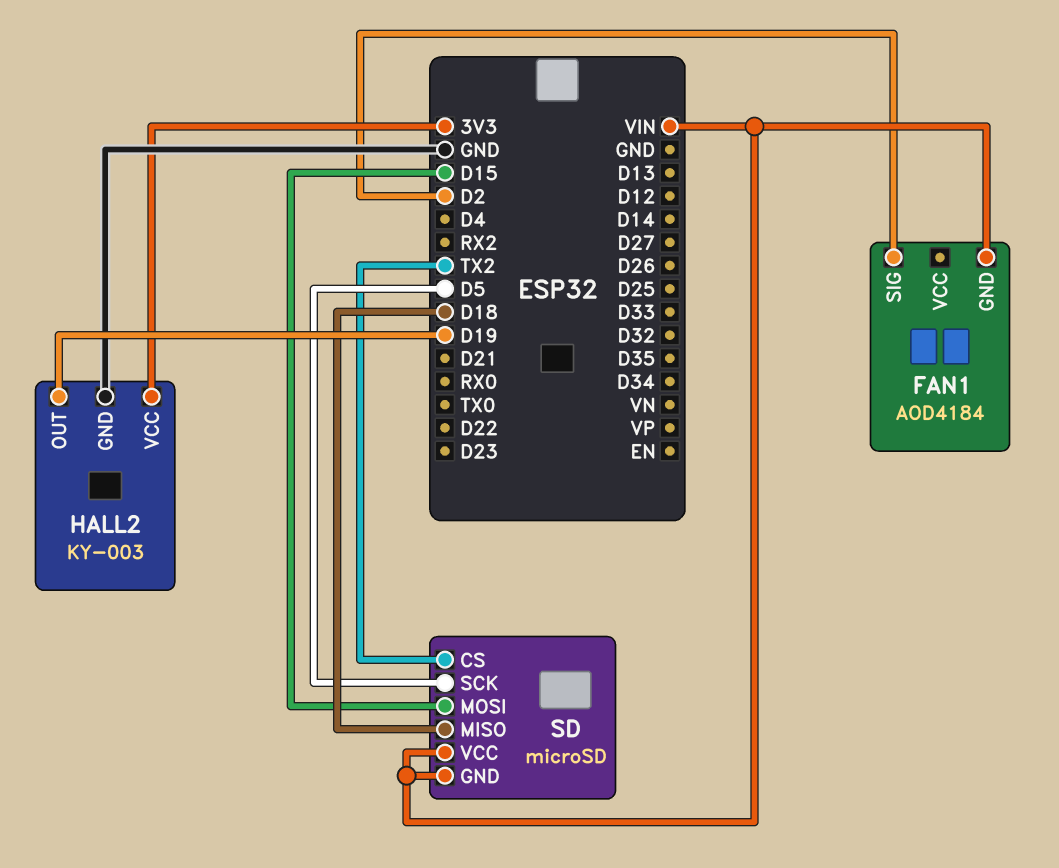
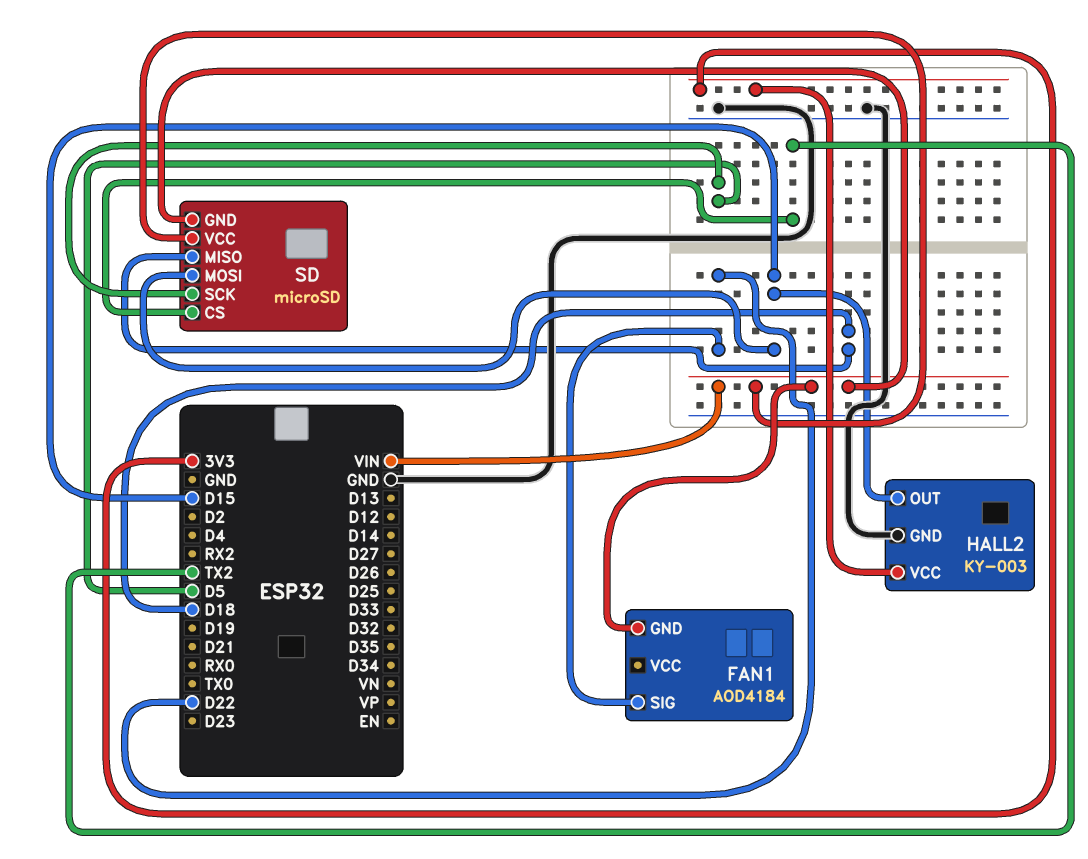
FAN1 pin SIG: D2 -> D22
HALL2 pin OUT: D19 -> D15

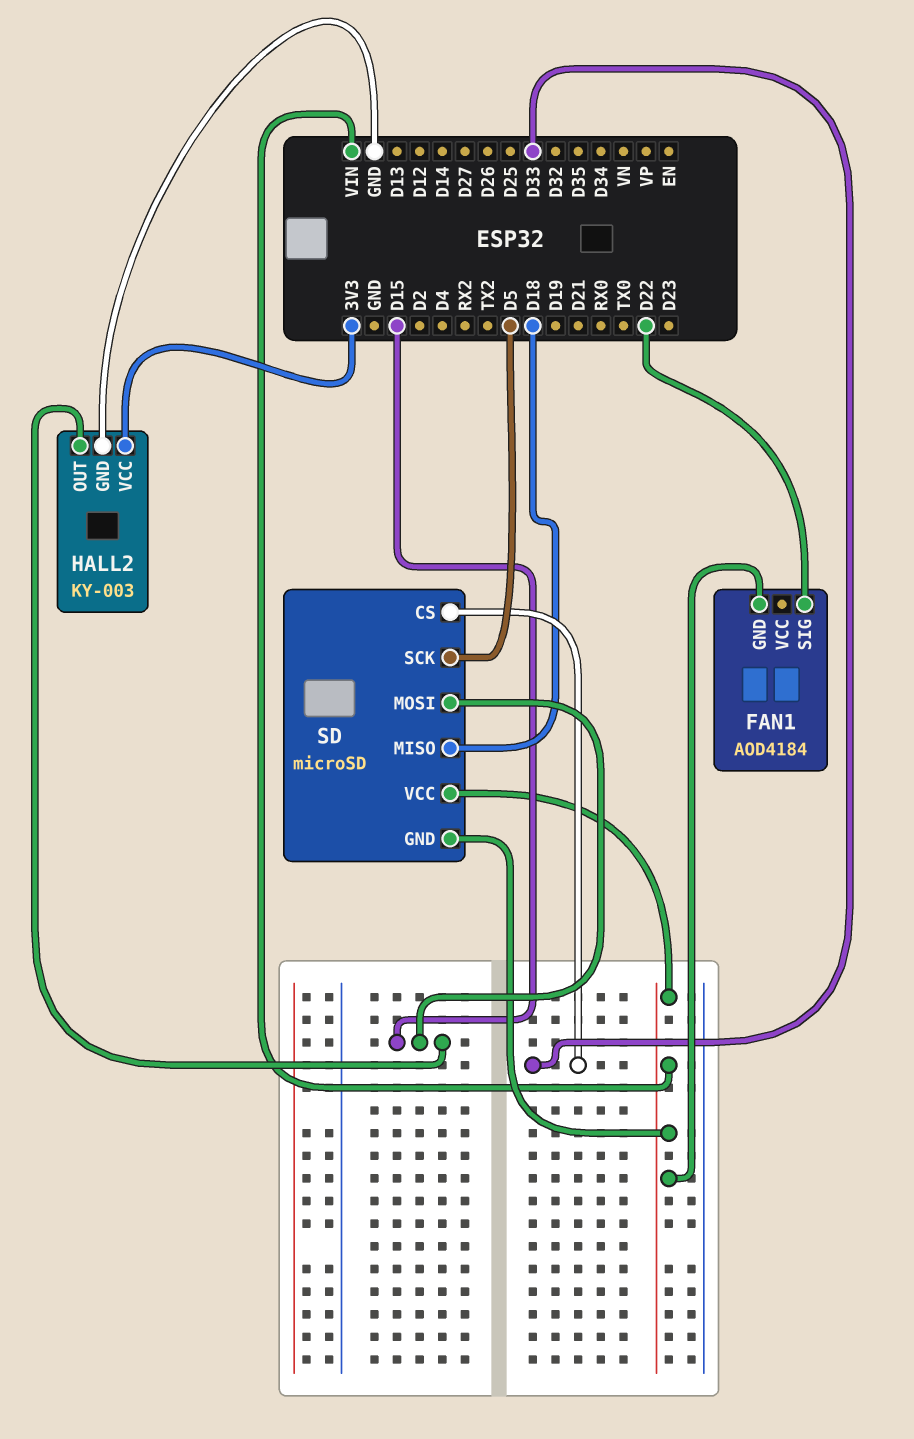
SD pin CS: TX2 -> D33

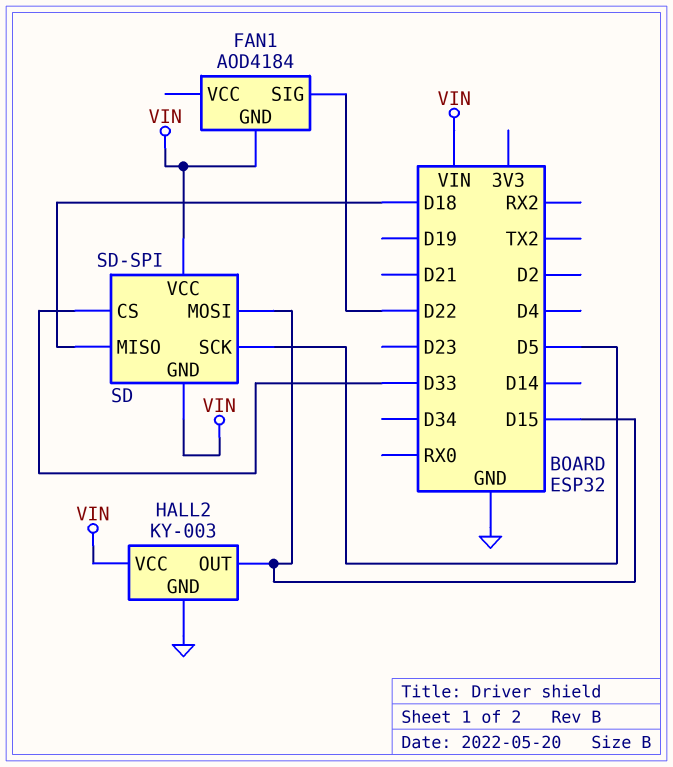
HALL2 pin VCC: 3V3 -> VIN
SD: microSD -> SD-SPI

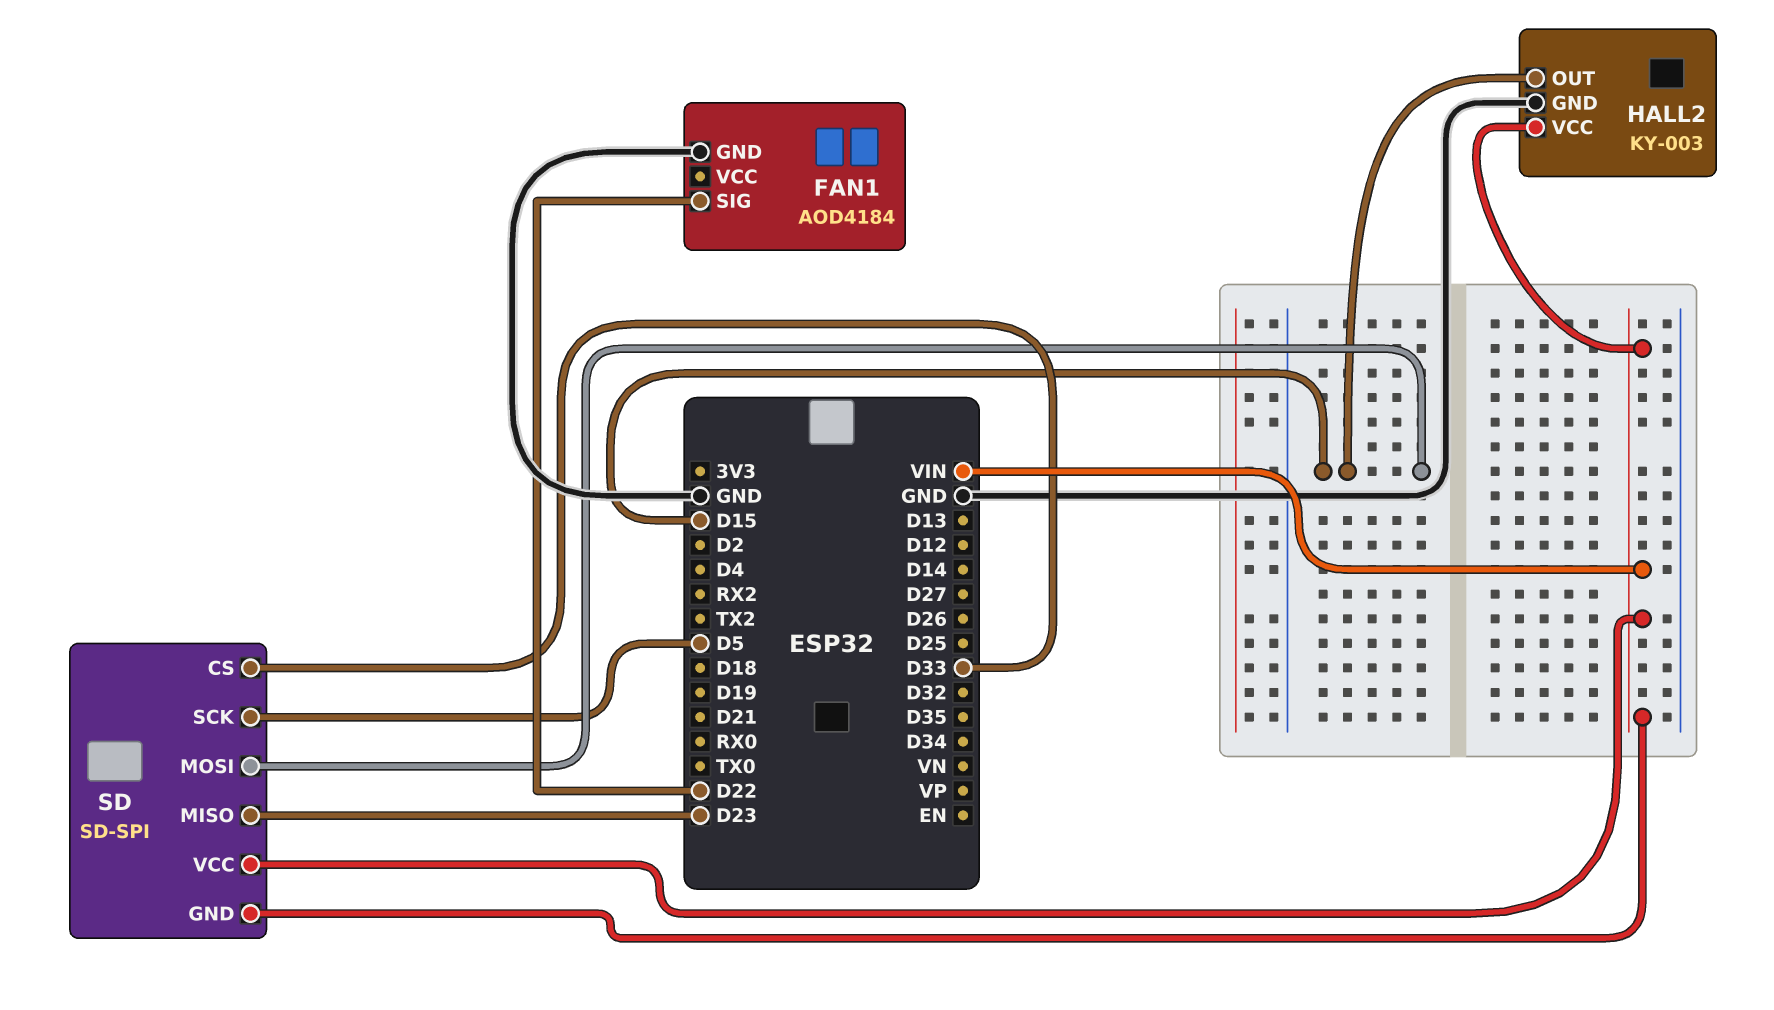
FAN1 pin GND: VIN -> GND
SD pin MISO: D18 -> D23

